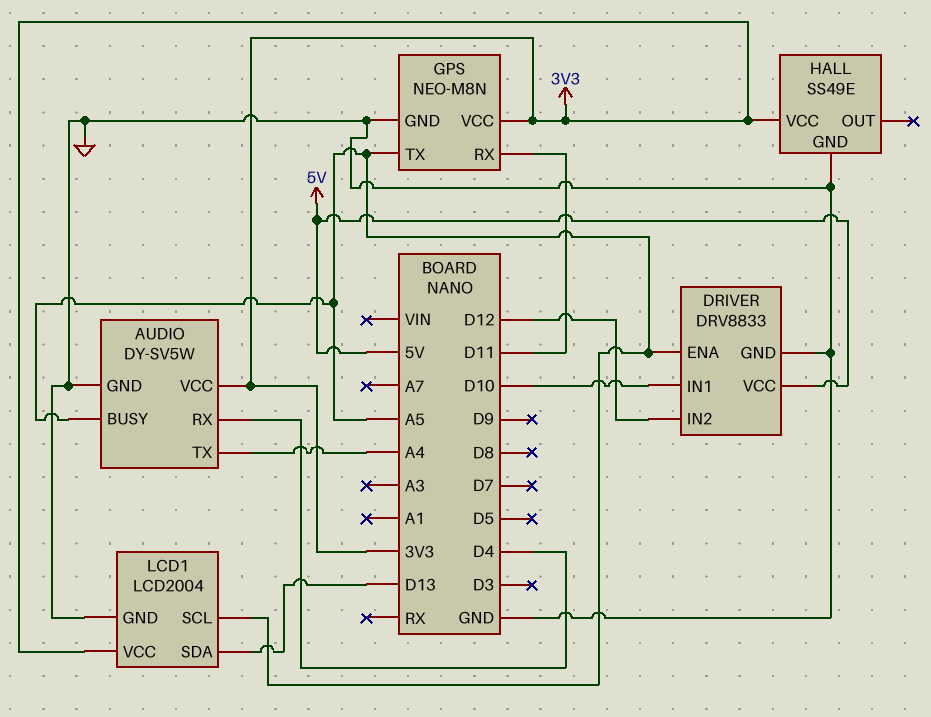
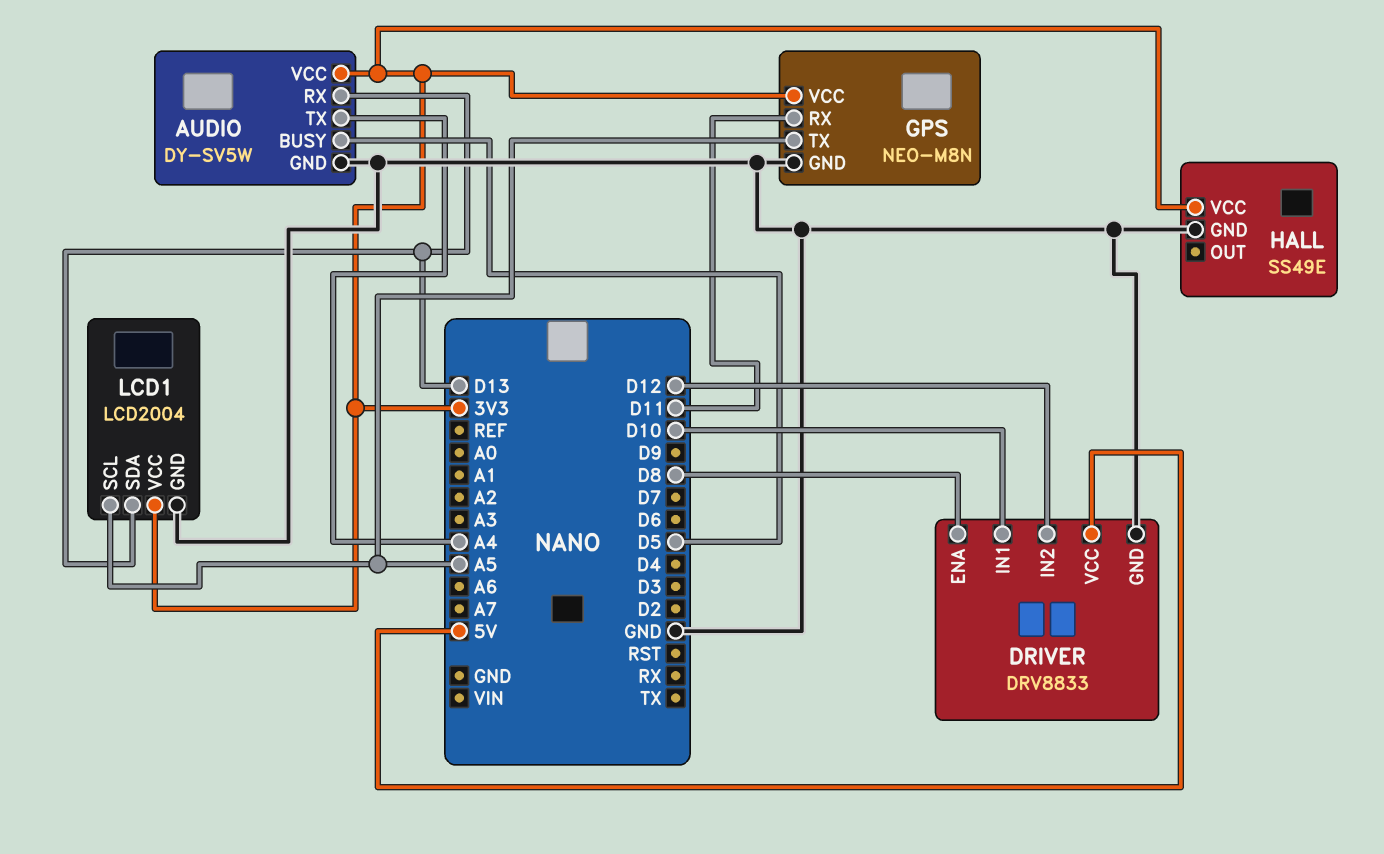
AUDIO pin BUSY: A5 -> D5
AUDIO pin RX: D4 -> D13
DRIVER pin ENA: A5 -> D8

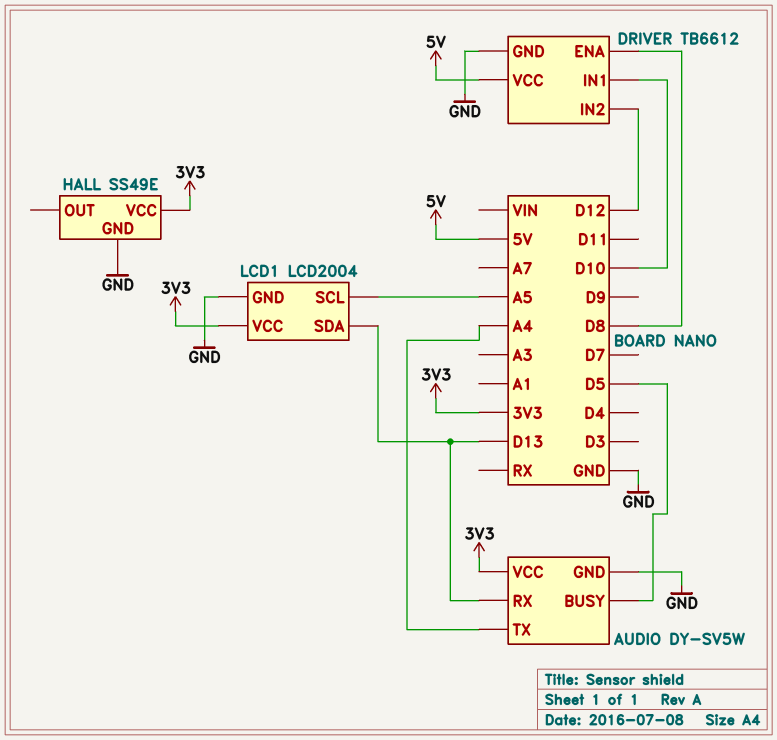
DRIVER: DRV8833 -> TB6612
GPS: NEO-M8N -> none
GPS pin GND: GND -> none
GPS pin RX: D11 -> none
GPS pin TX: A5 -> none
GPS pin VCC: 3V3 -> none

